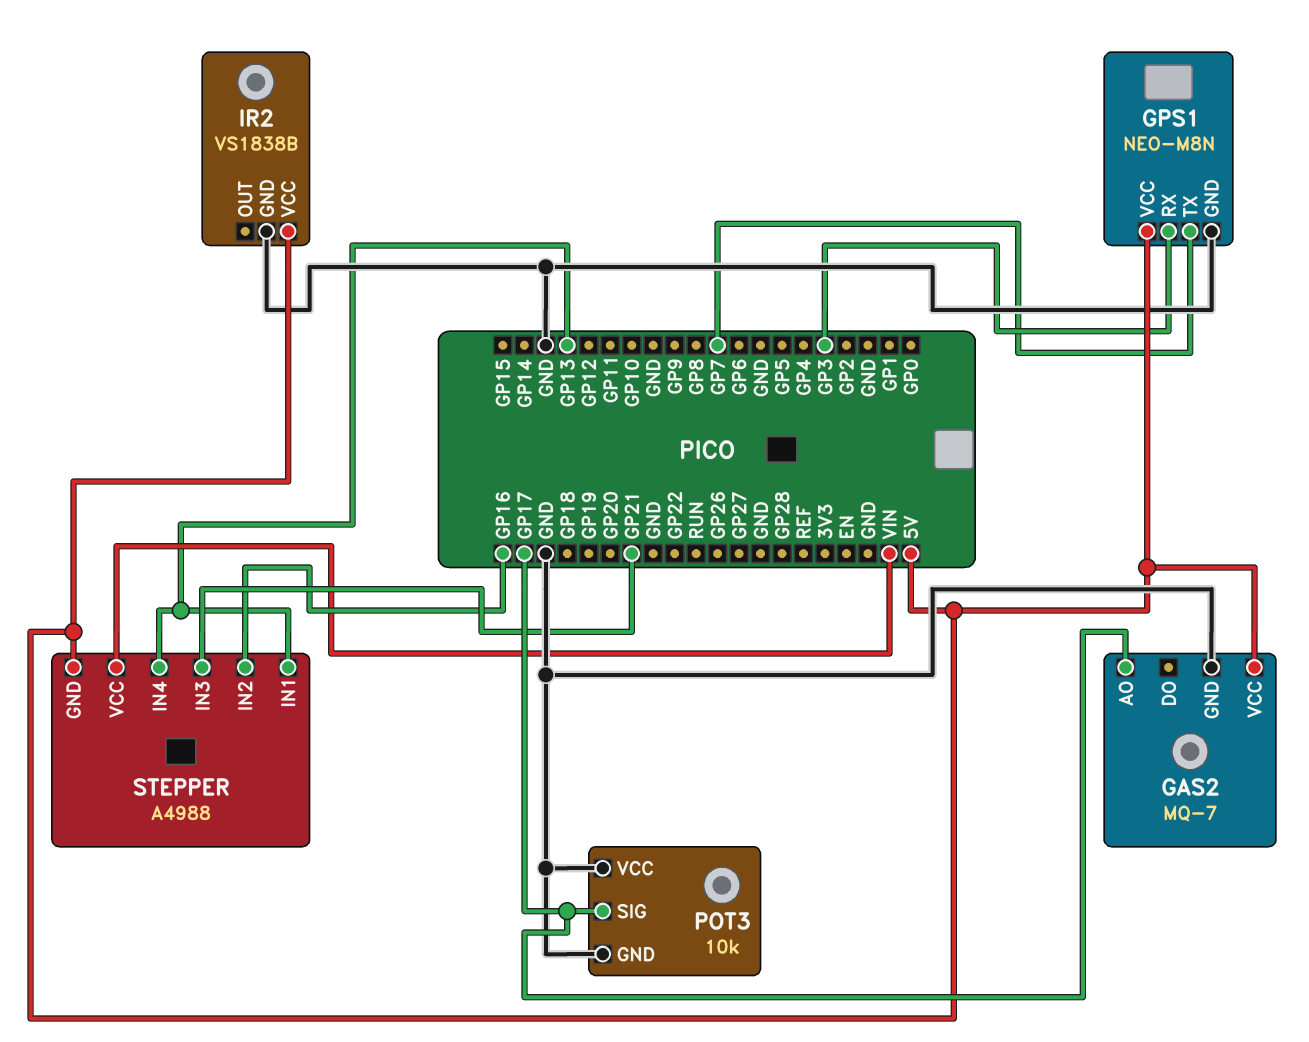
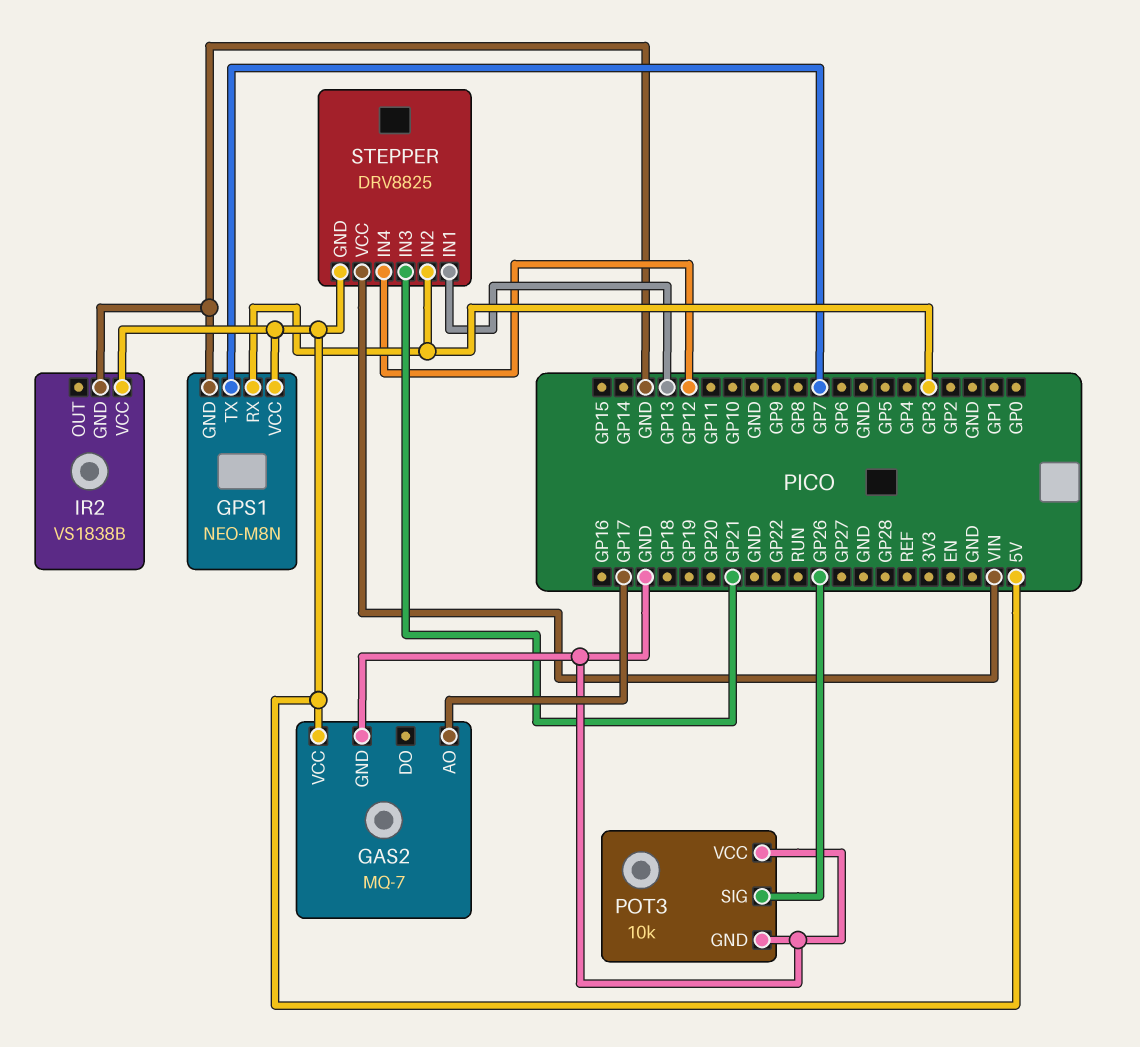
POT3 pin SIG: GP17 -> GP26
STEPPER: A4988 -> DRV8825
STEPPER pin IN2: GP16 -> GP3
STEPPER pin IN4: GP13 -> GP12

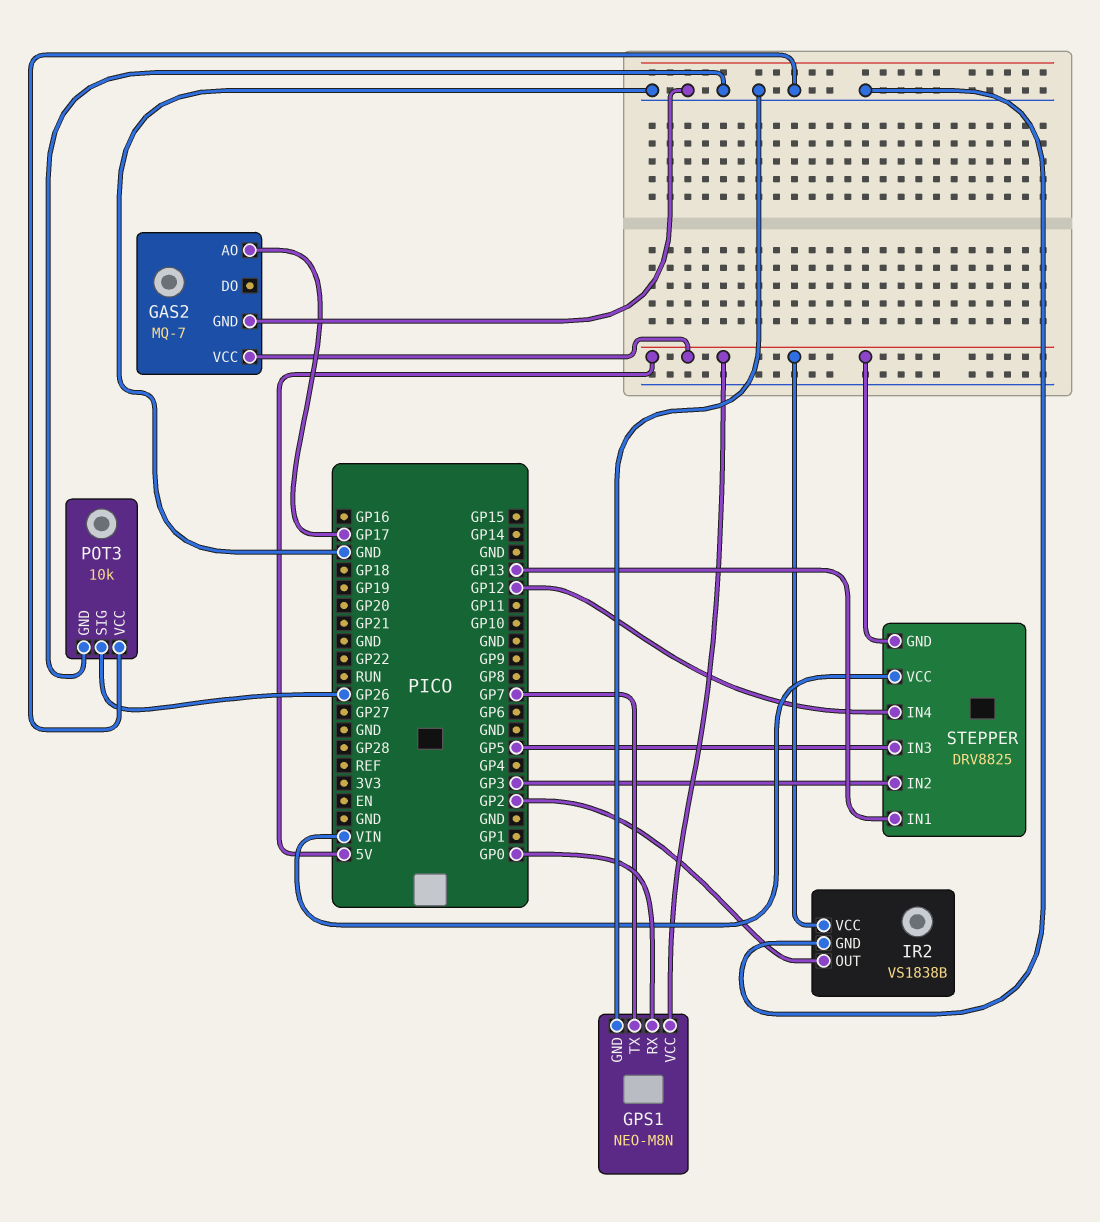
GPS1 pin RX: GP3 -> GP0
IR2 pin OUT: none -> GP2
STEPPER pin IN3: GP21 -> GP5

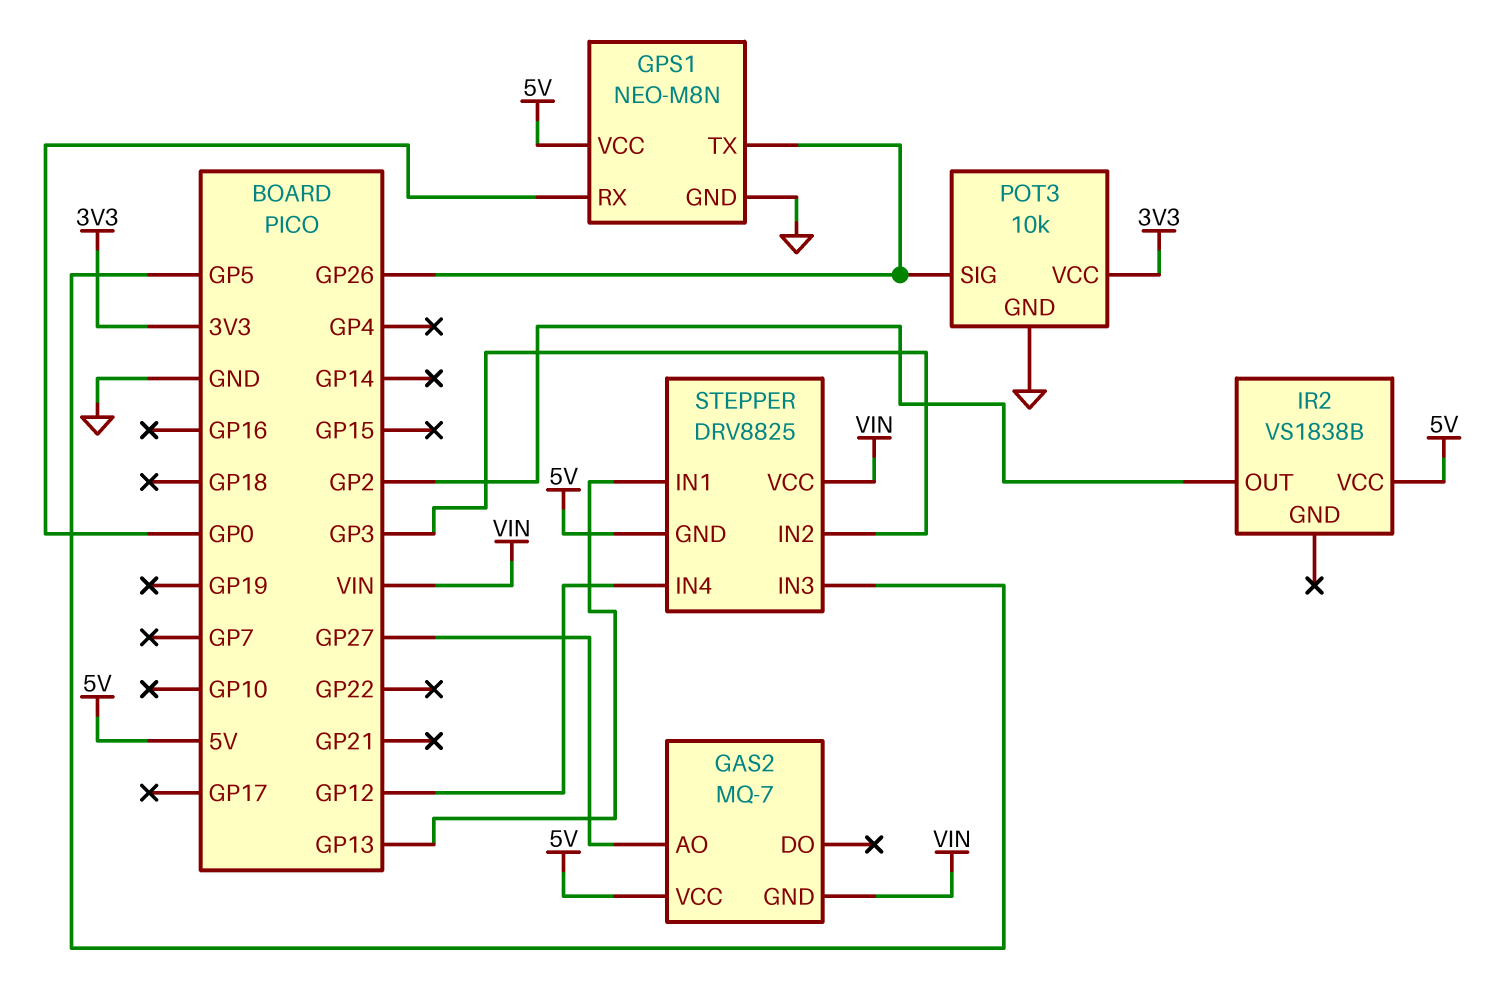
GAS2 pin AO: GP17 -> GP27
GAS2 pin GND: GND -> VIN
GPS1 pin TX: GP7 -> GP26
IR2 pin GND: GND -> none
POT3 pin VCC: GND -> 3V3

